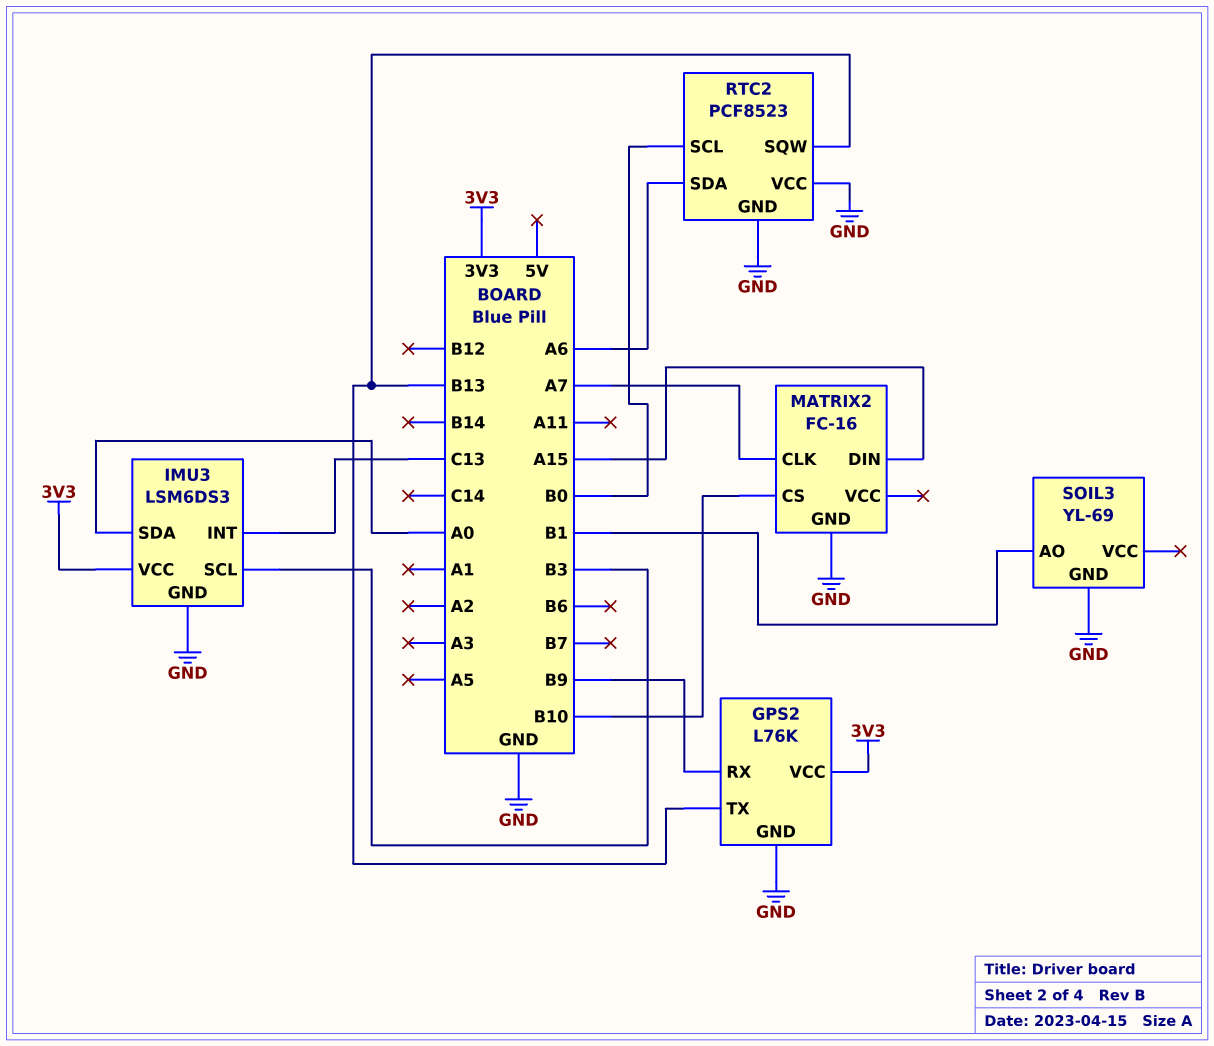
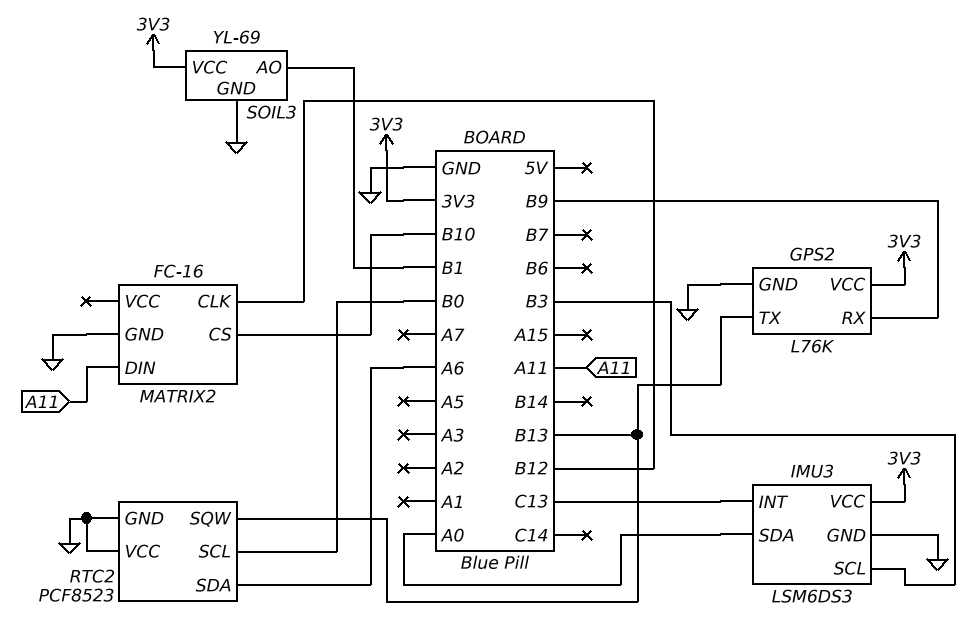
MATRIX2 pin CLK: A7 -> B12
MATRIX2 pin DIN: A15 -> A11
SOIL3 pin VCC: none -> 3V3

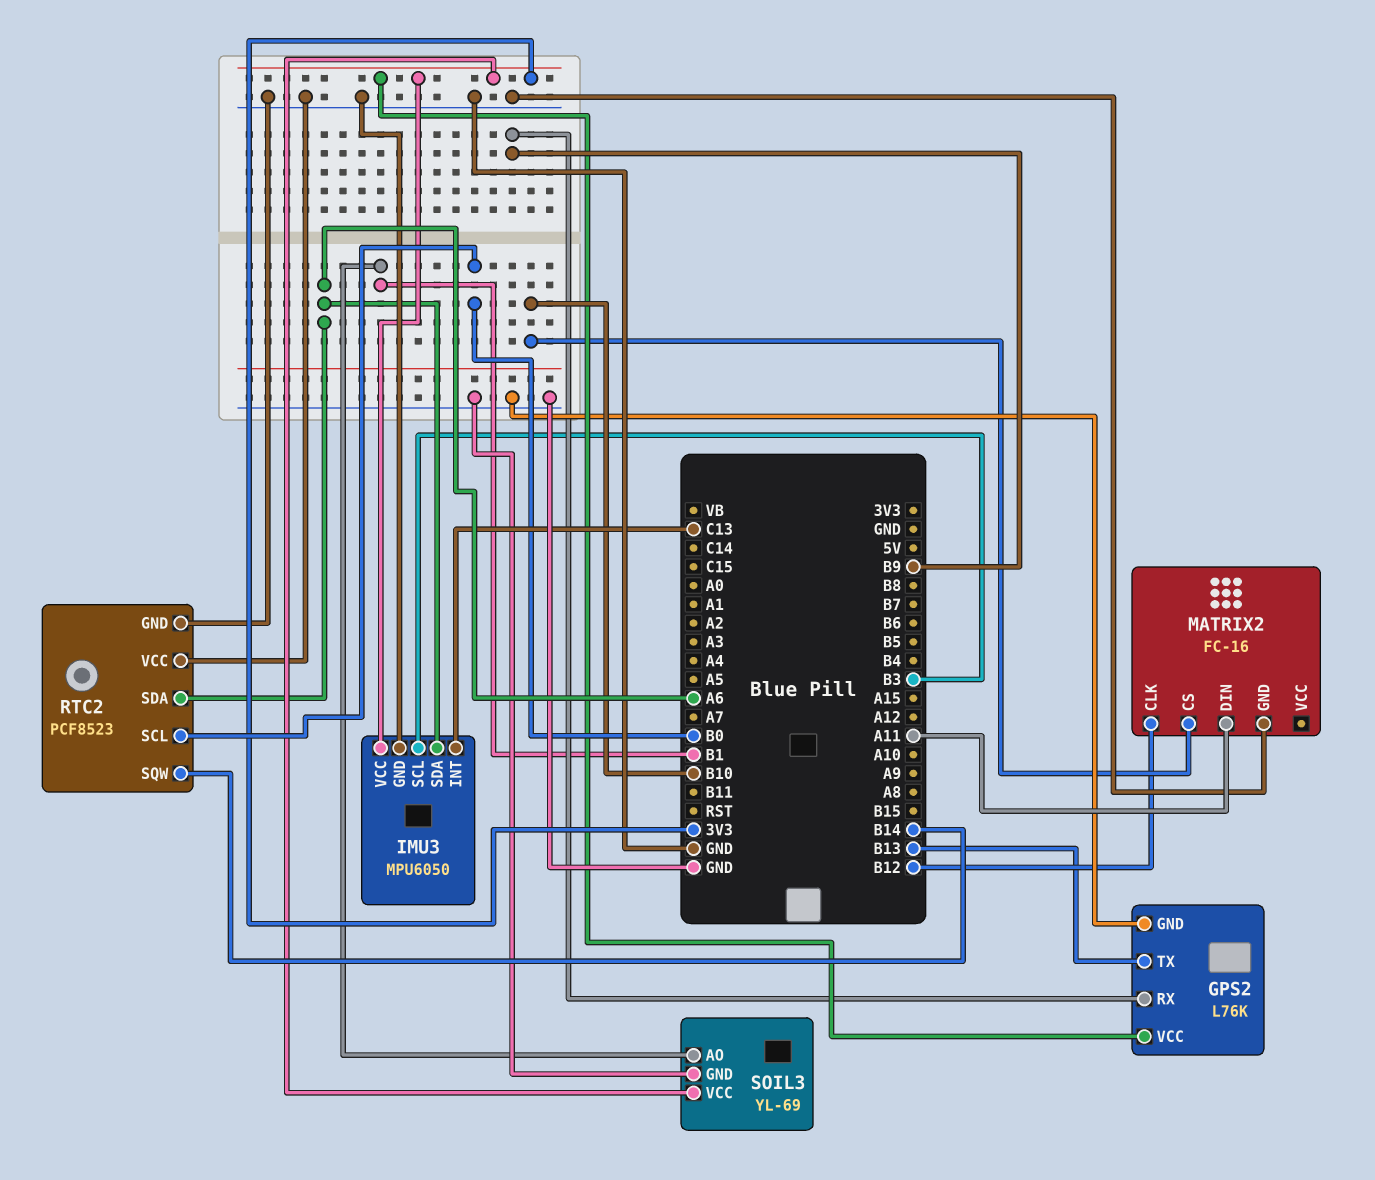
IMU3: LSM6DS3 -> MPU6050
IMU3 pin SDA: A0 -> A6
RTC2 pin SQW: B13 -> B14

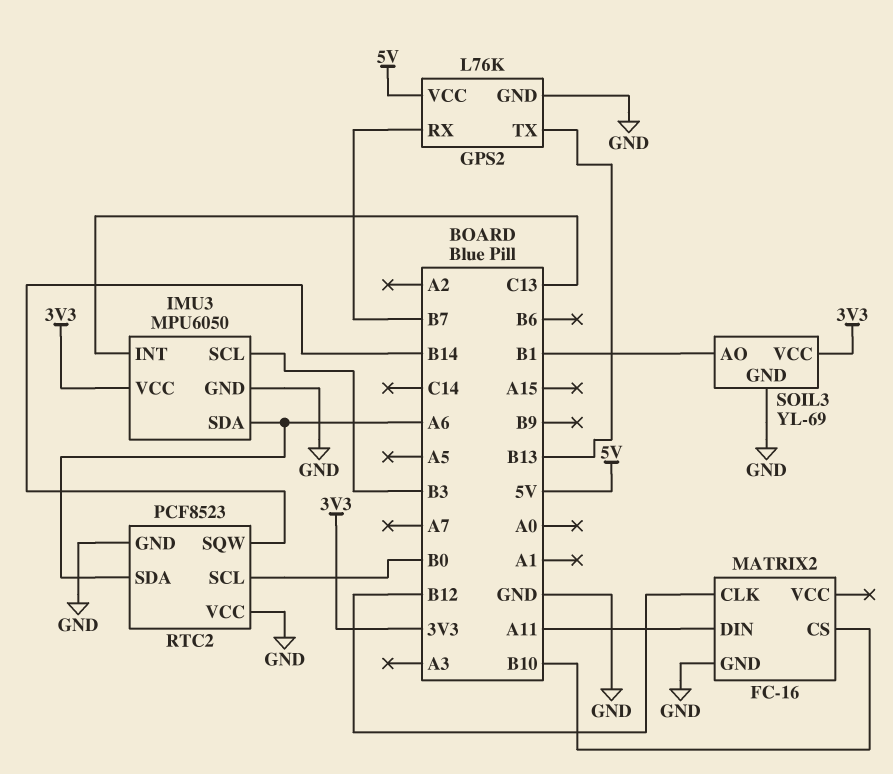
GPS2 pin RX: B9 -> B7
GPS2 pin VCC: 3V3 -> 5V

